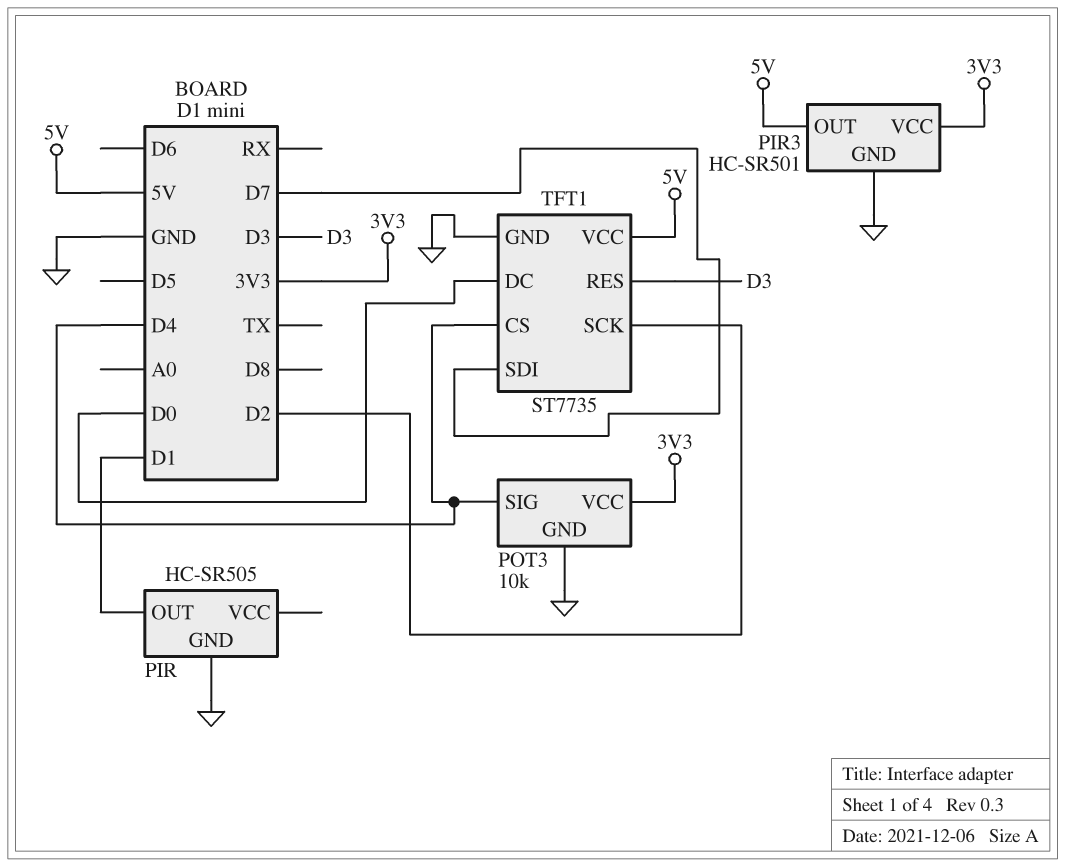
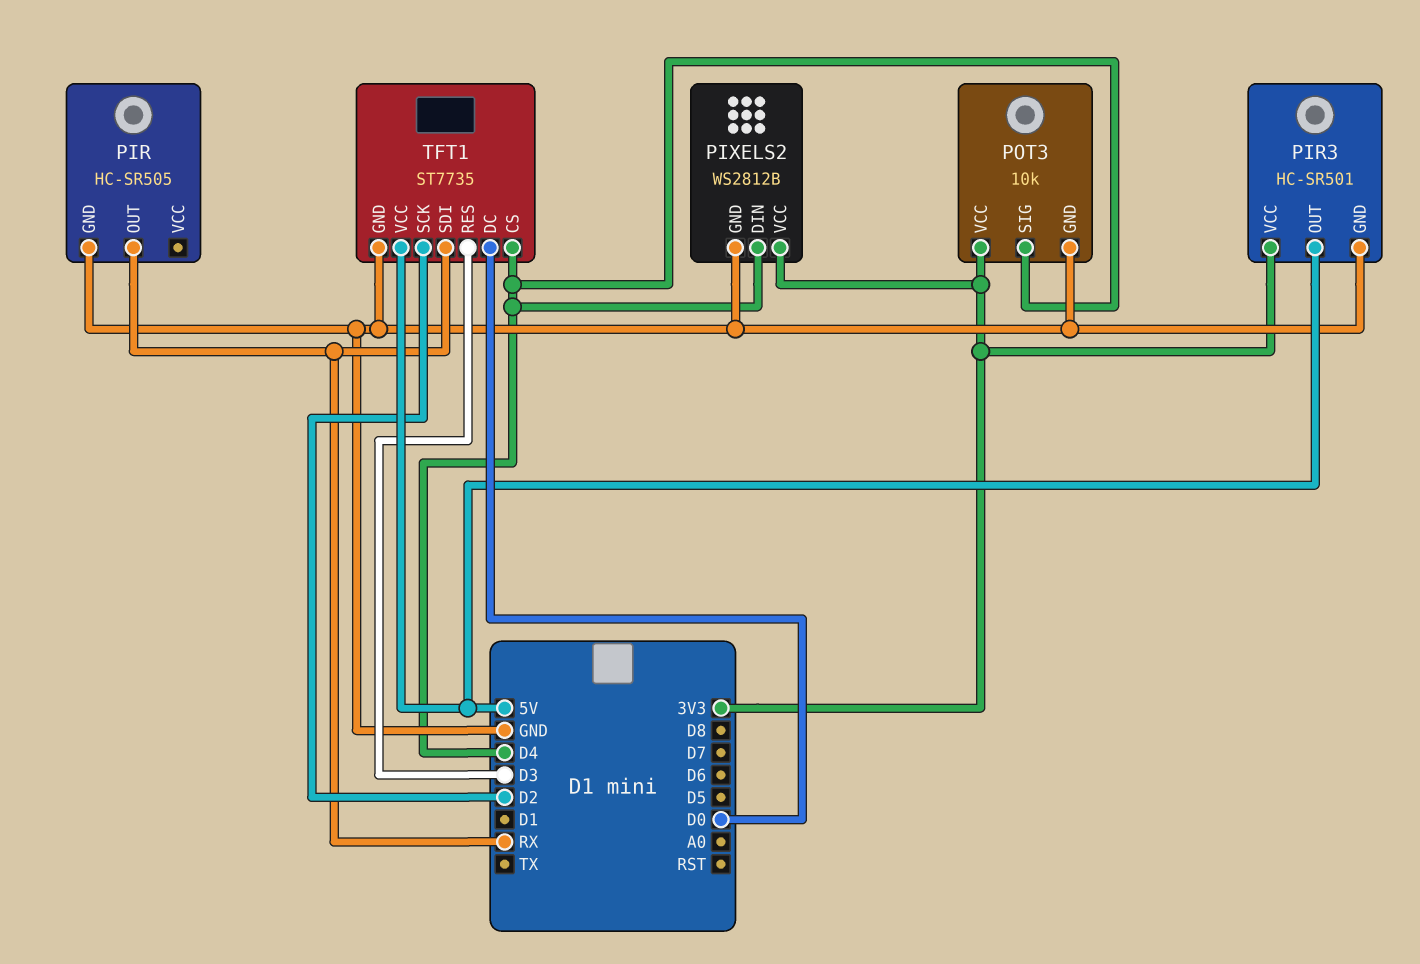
PIR pin OUT: D1 -> RX
PIXELS2: none -> WS2812B
PIXELS2 pin DIN: none -> D4
PIXELS2 pin GND: none -> GND
PIXELS2 pin VCC: none -> 3V3
TFT1 pin SDI: D7 -> RX

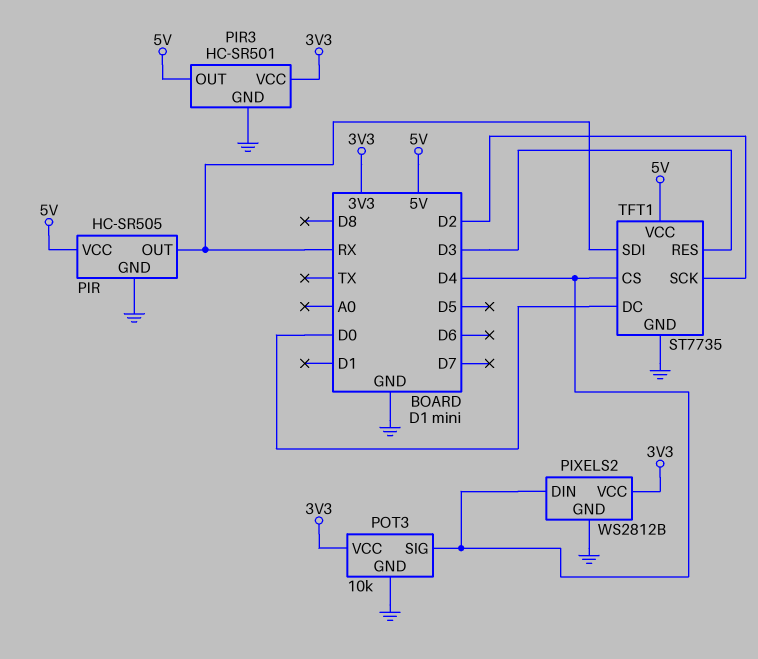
PIR pin VCC: none -> 5V

